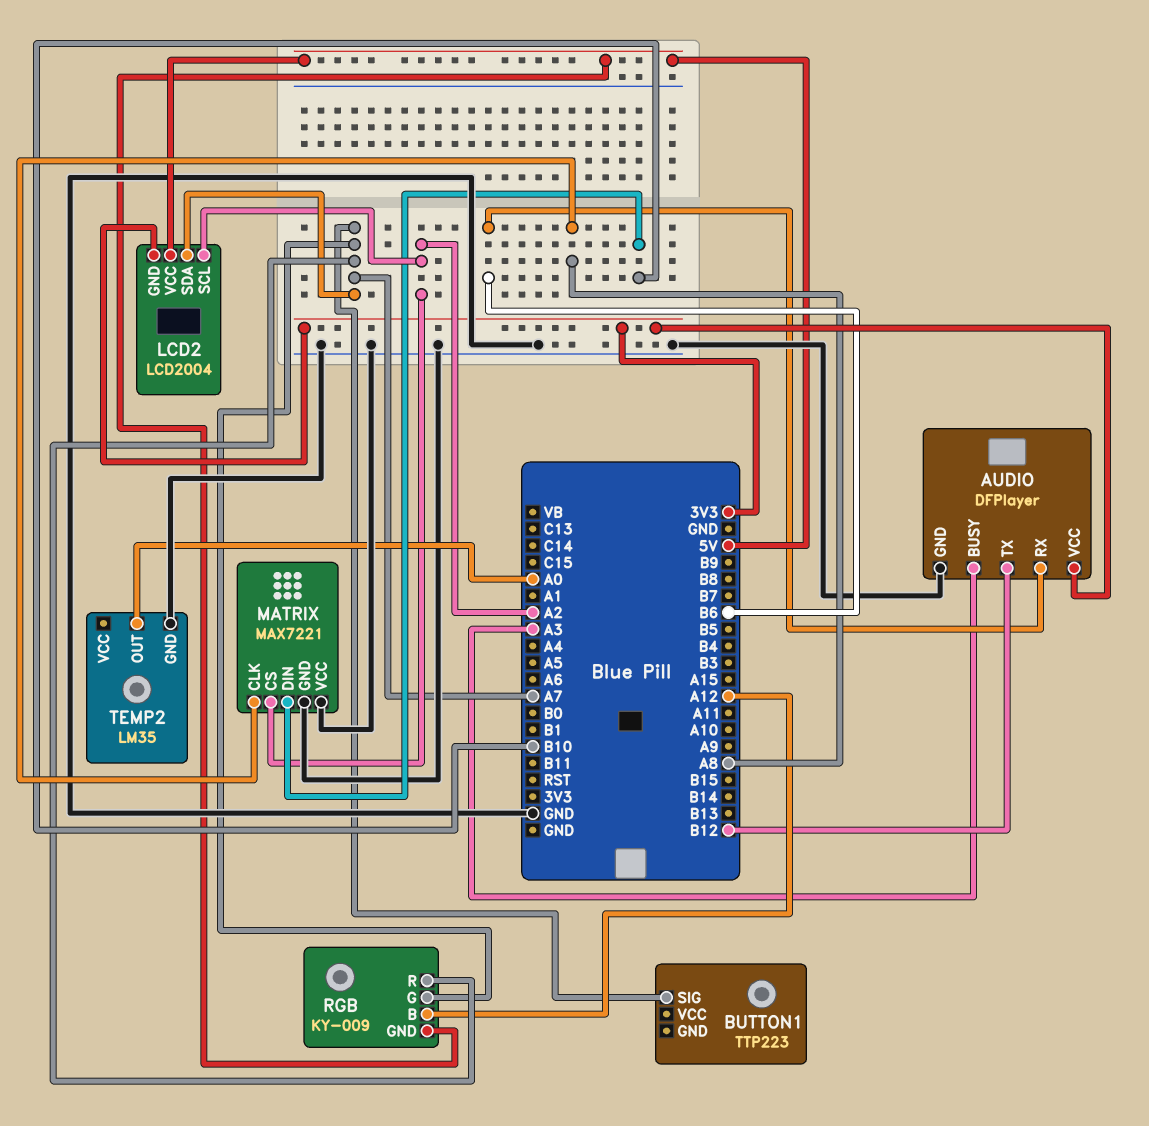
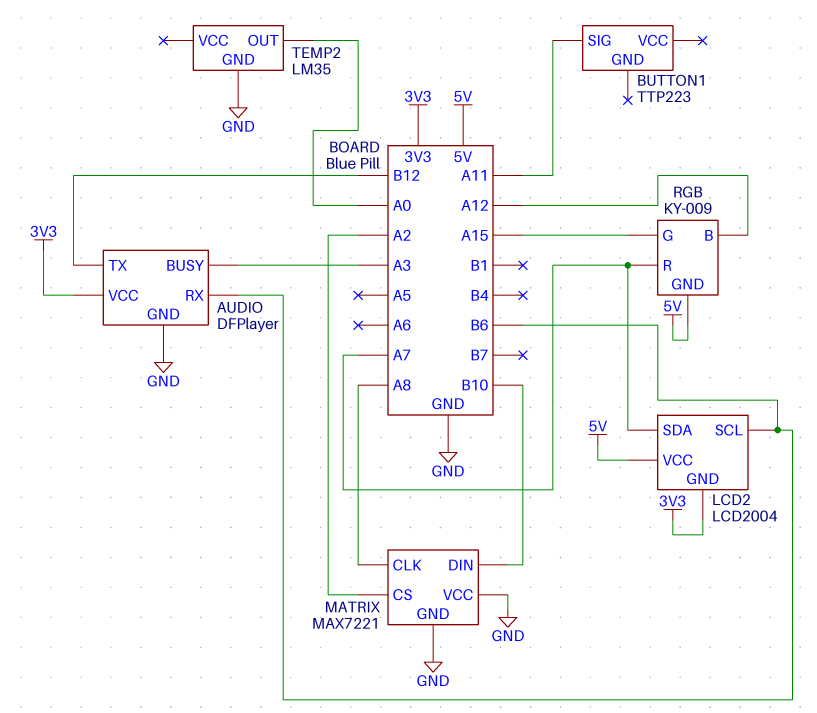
BUTTON1 pin SIG: A7 -> A11
LCD2 pin SCL: A2 -> B6
RGB pin G: A7 -> A15

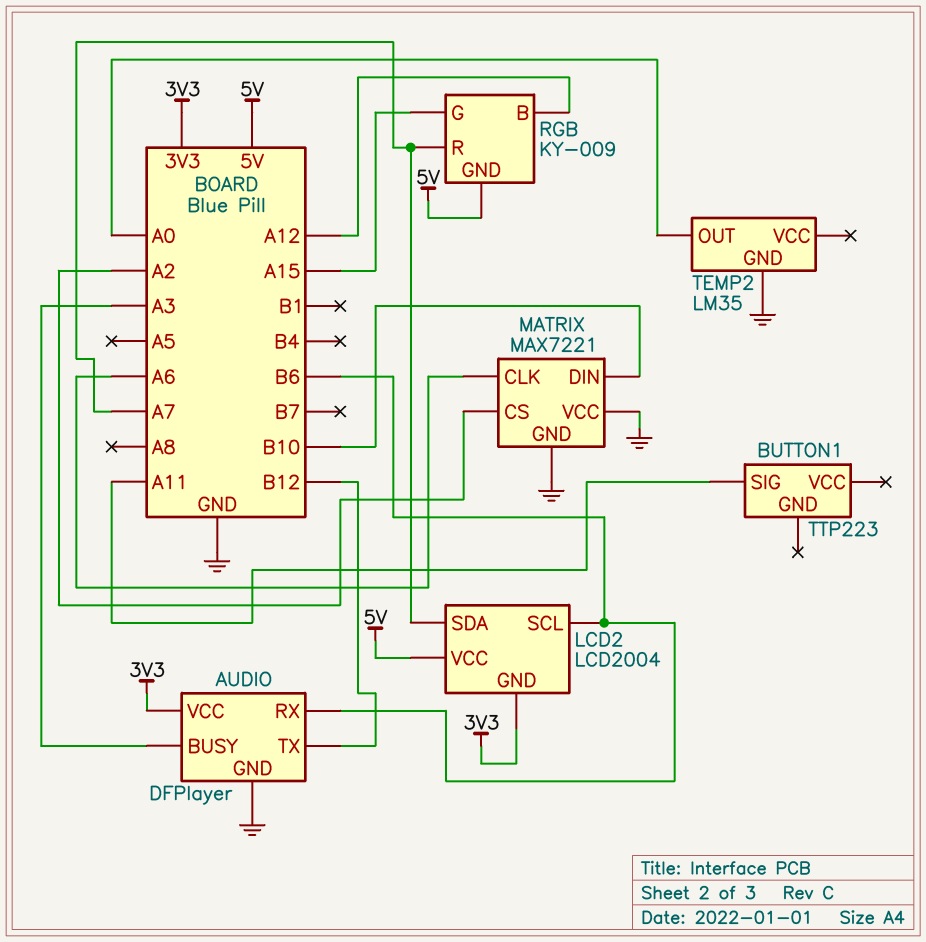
MATRIX pin CLK: A8 -> A6

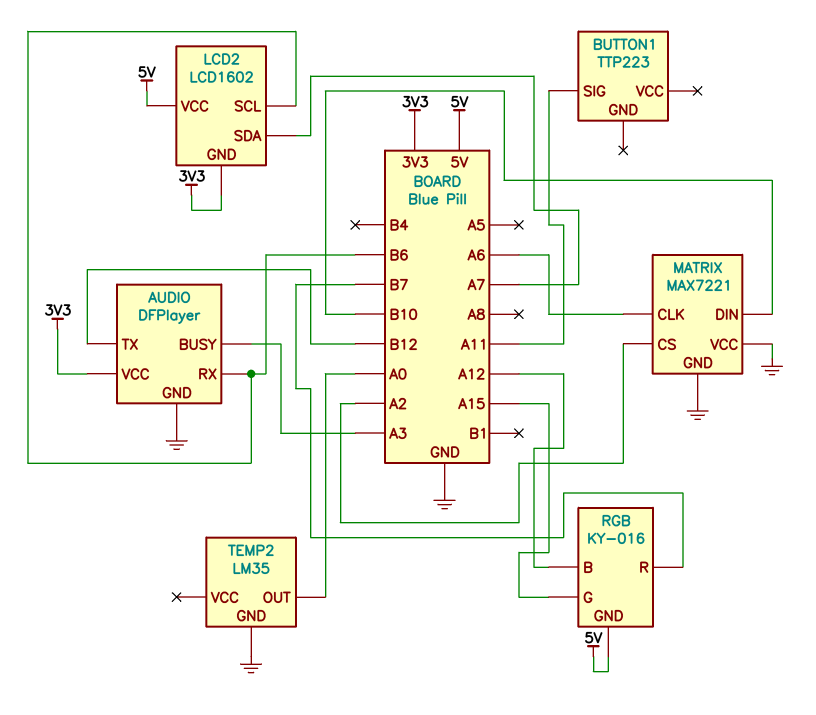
LCD2: LCD2004 -> LCD1602
RGB: KY-009 -> KY-016
RGB pin R: A7 -> B7

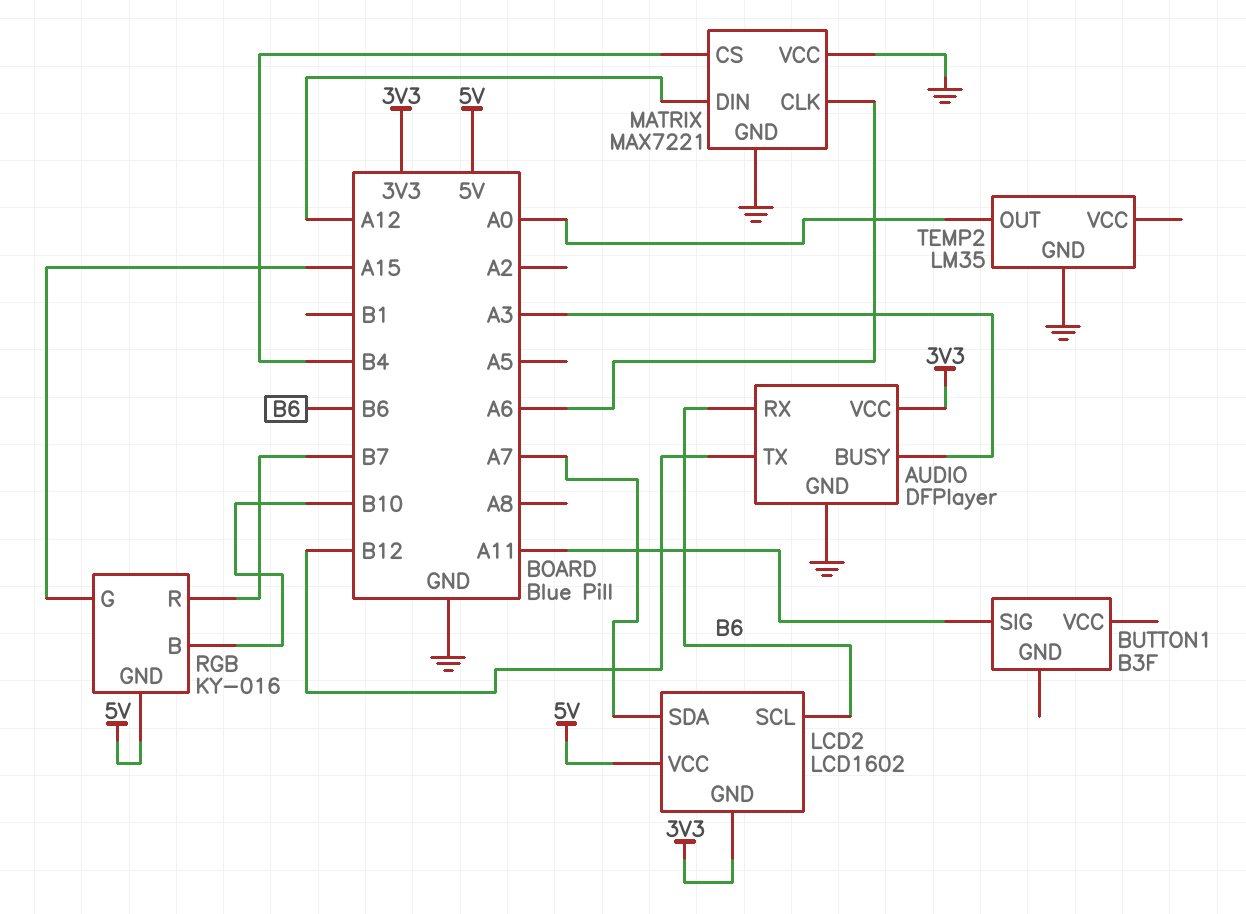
BUTTON1: TTP223 -> B3F
MATRIX pin CS: A2 -> B4
MATRIX pin DIN: B10 -> A12
RGB pin B: A12 -> B10

